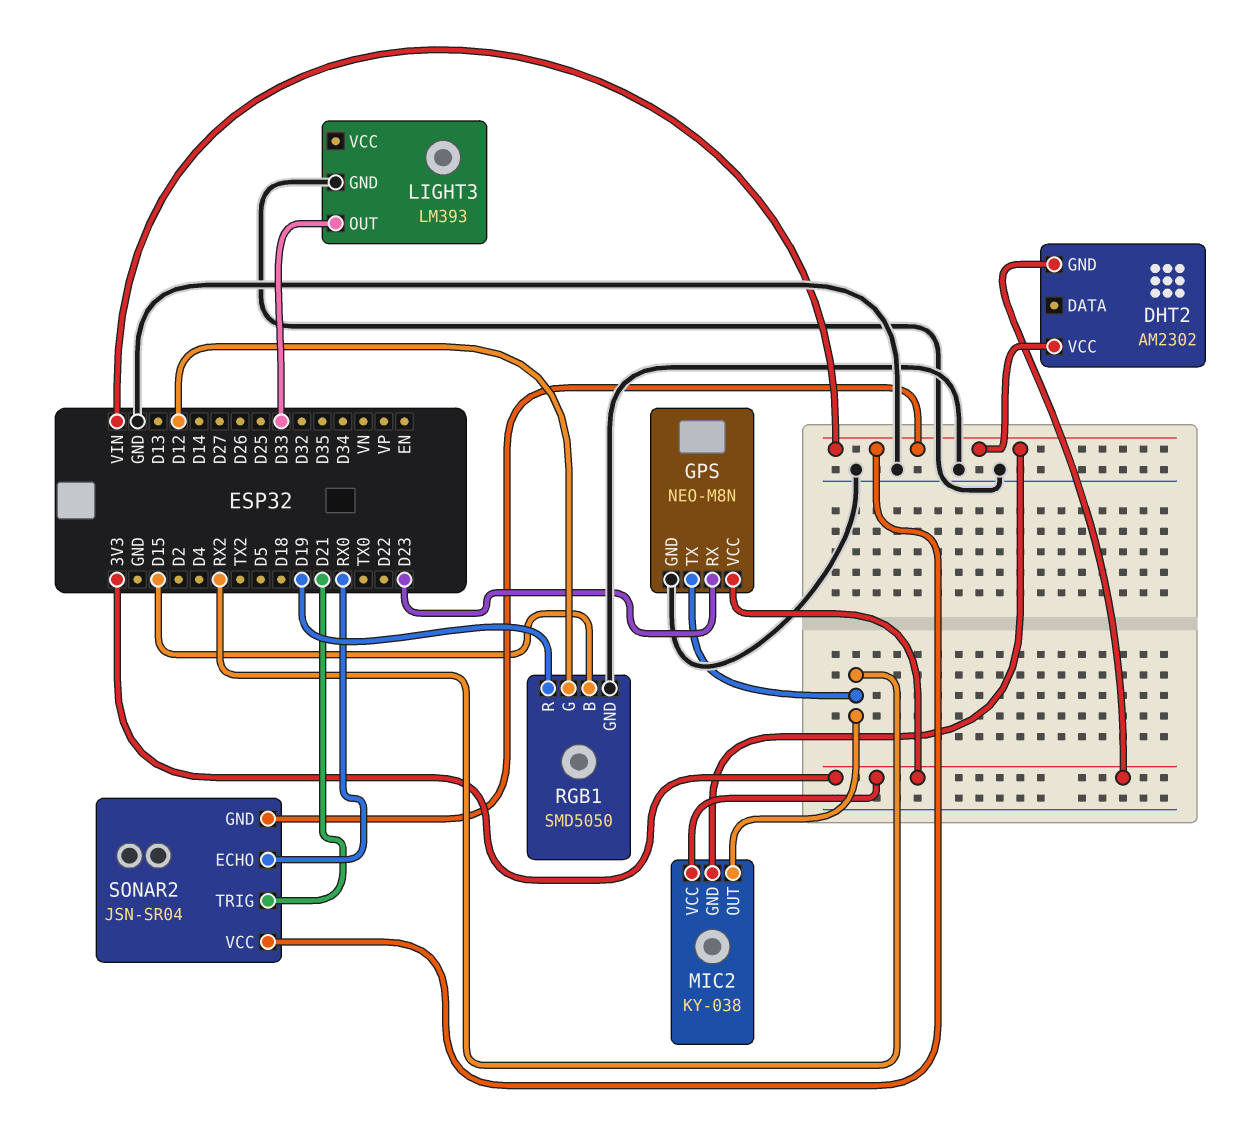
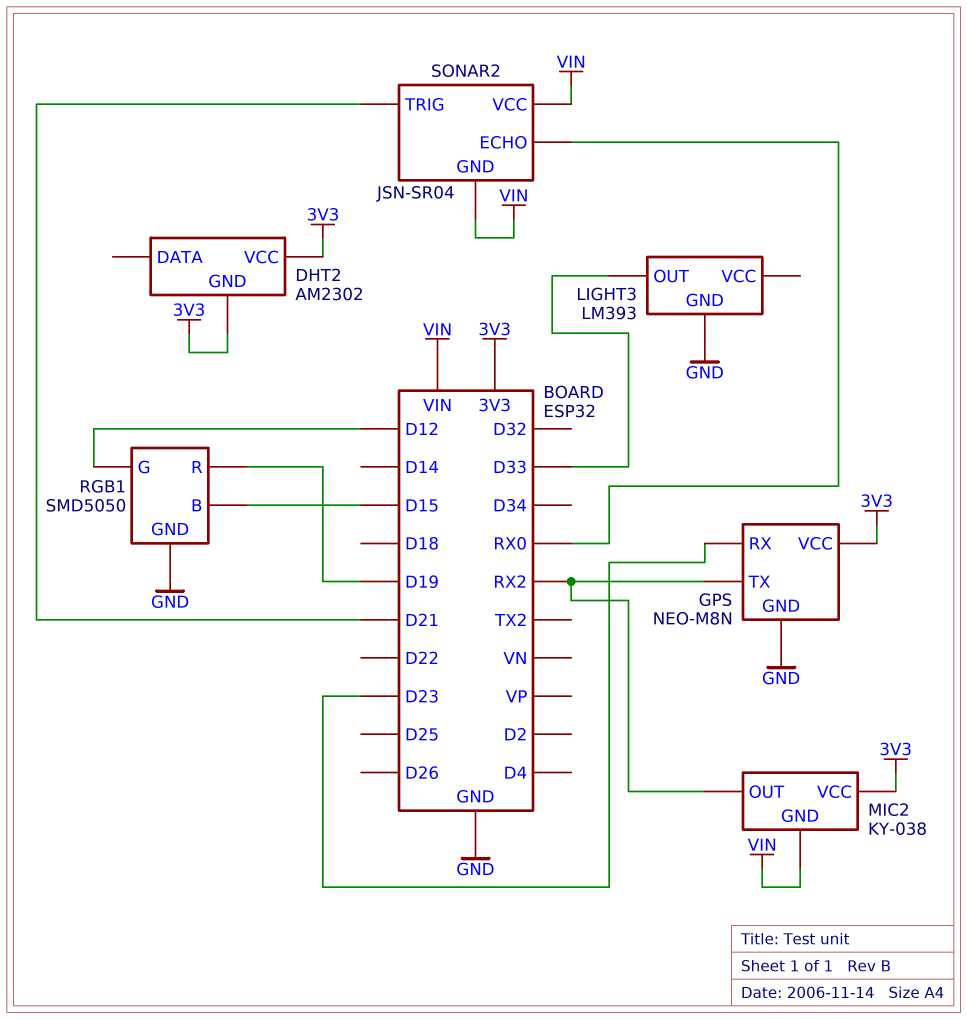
DHT2 pin VCC: VIN -> 3V3

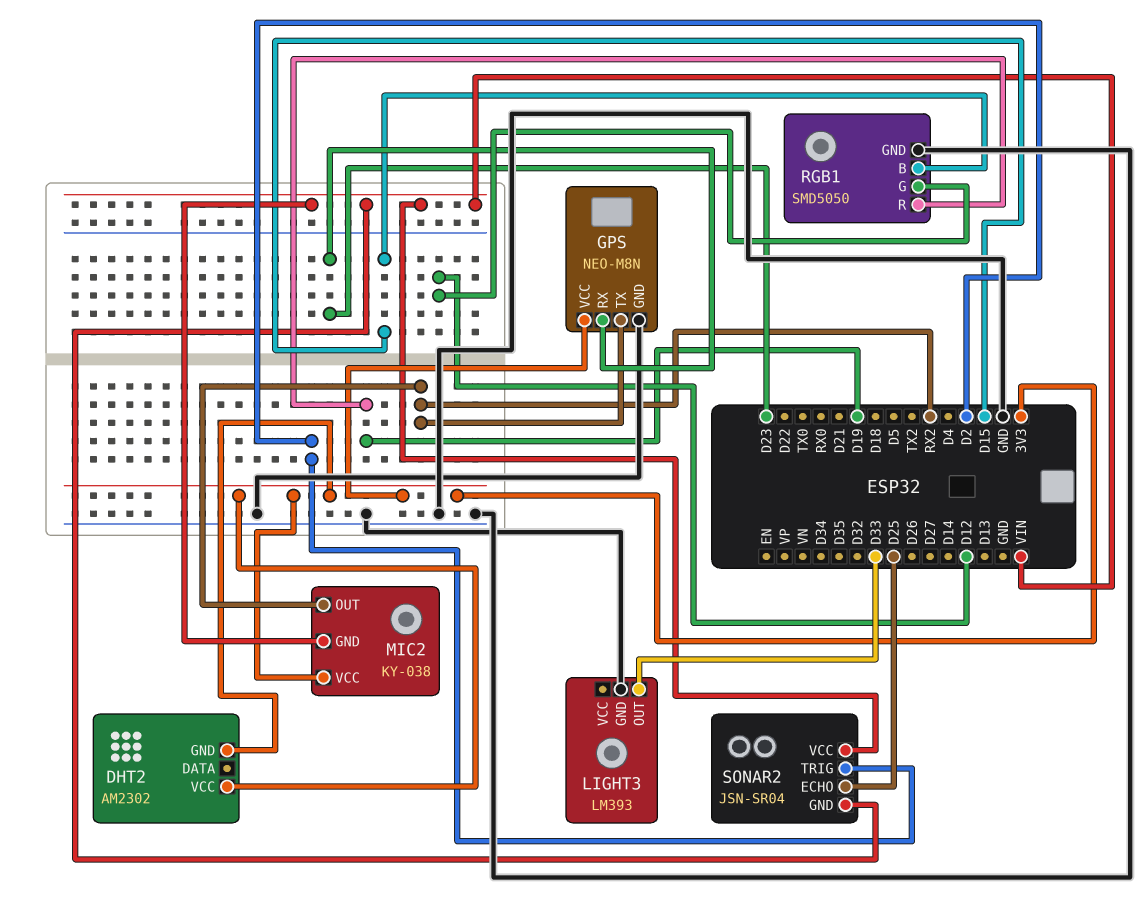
SONAR2 pin ECHO: RX0 -> D25
SONAR2 pin TRIG: D21 -> D2

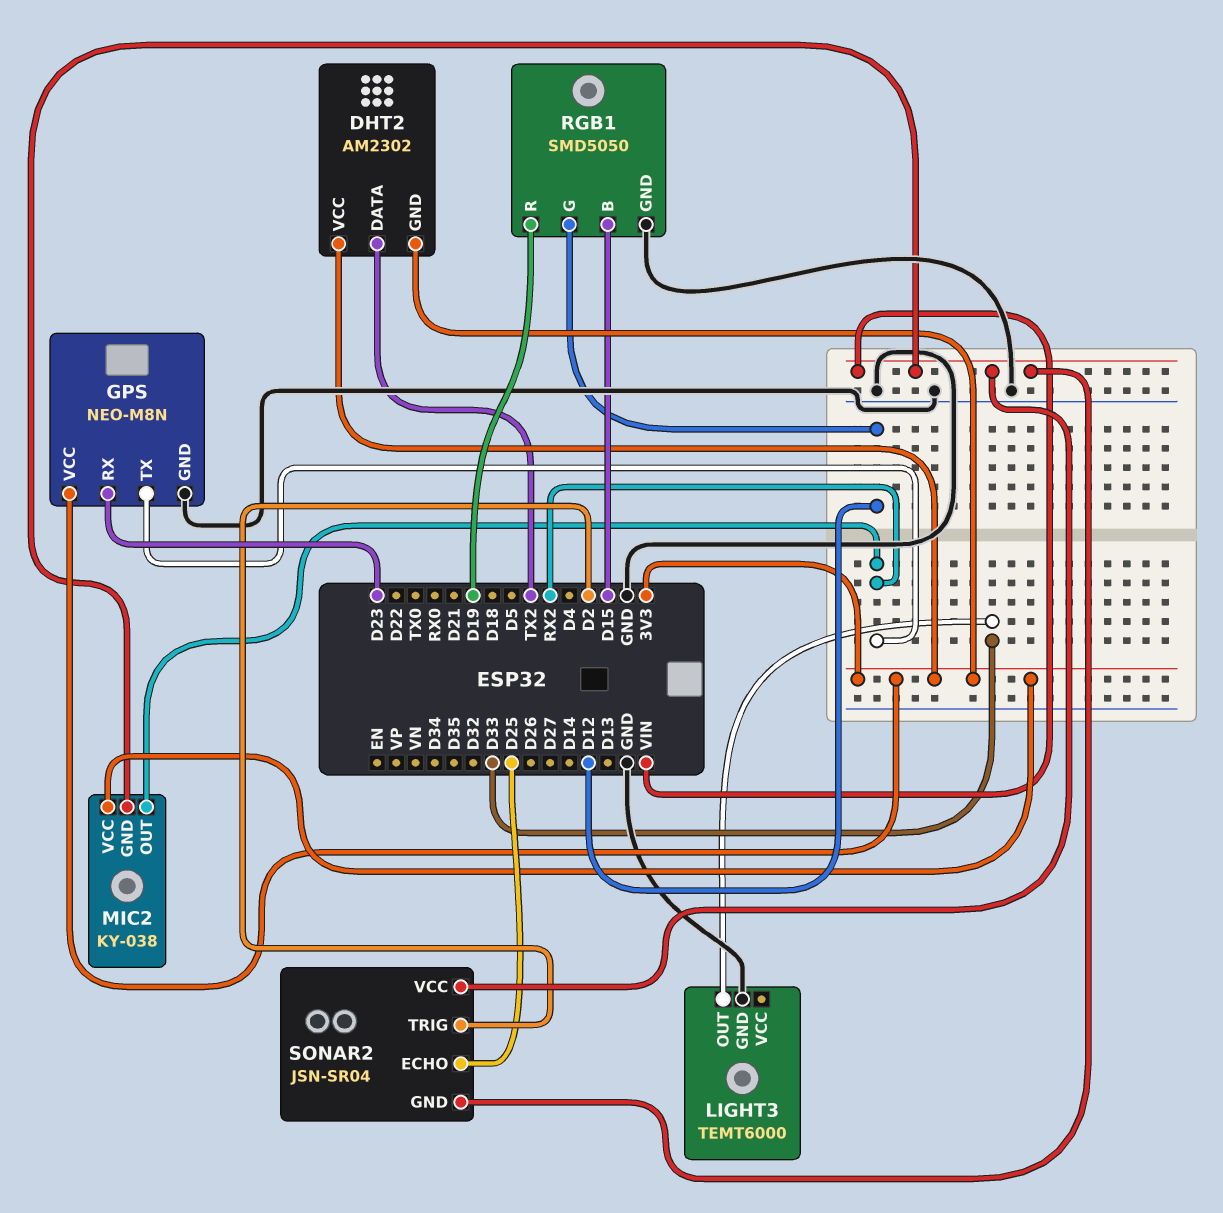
DHT2 pin DATA: none -> TX2
LIGHT3: LM393 -> TEMT6000

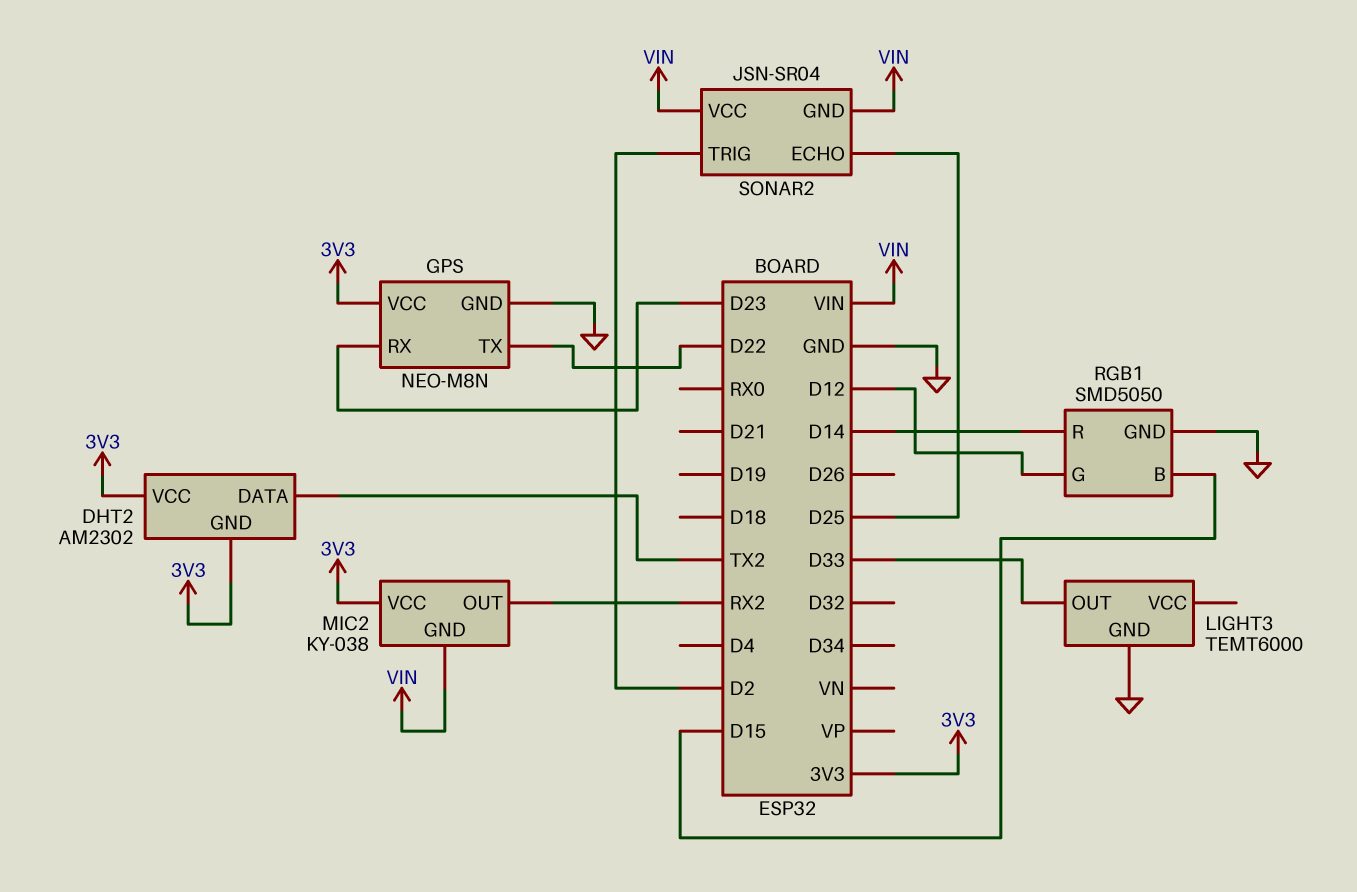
GPS pin TX: RX2 -> D22
RGB1 pin R: D19 -> D14

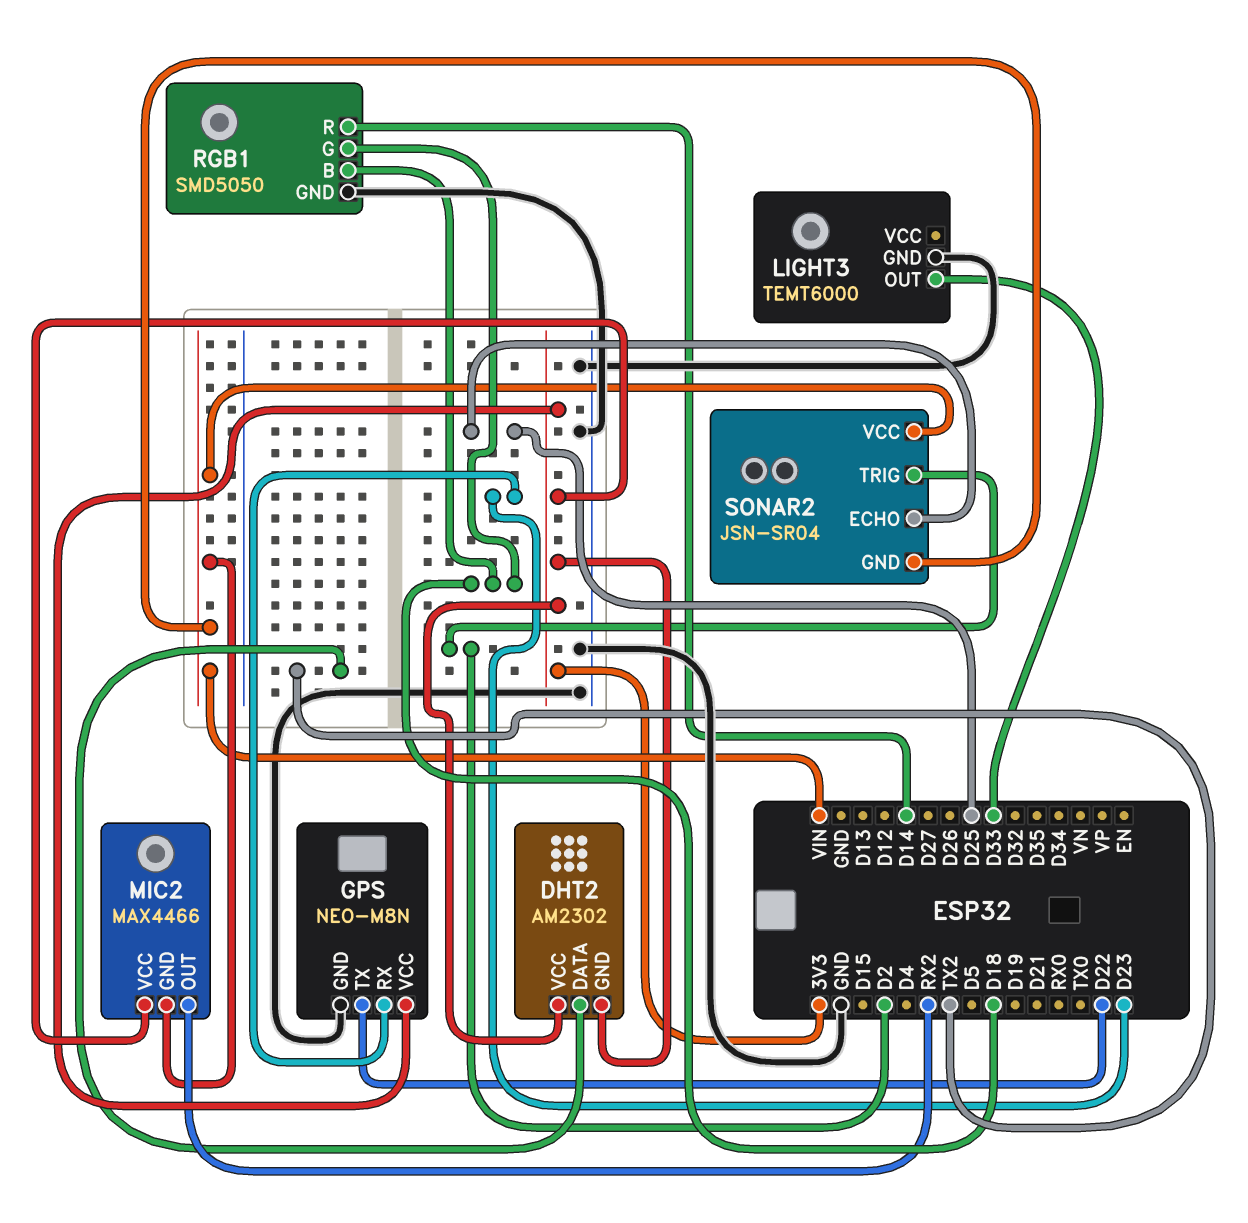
MIC2: KY-038 -> MAX4466
RGB1 pin B: D15 -> D18
RGB1 pin G: D12 -> D18

